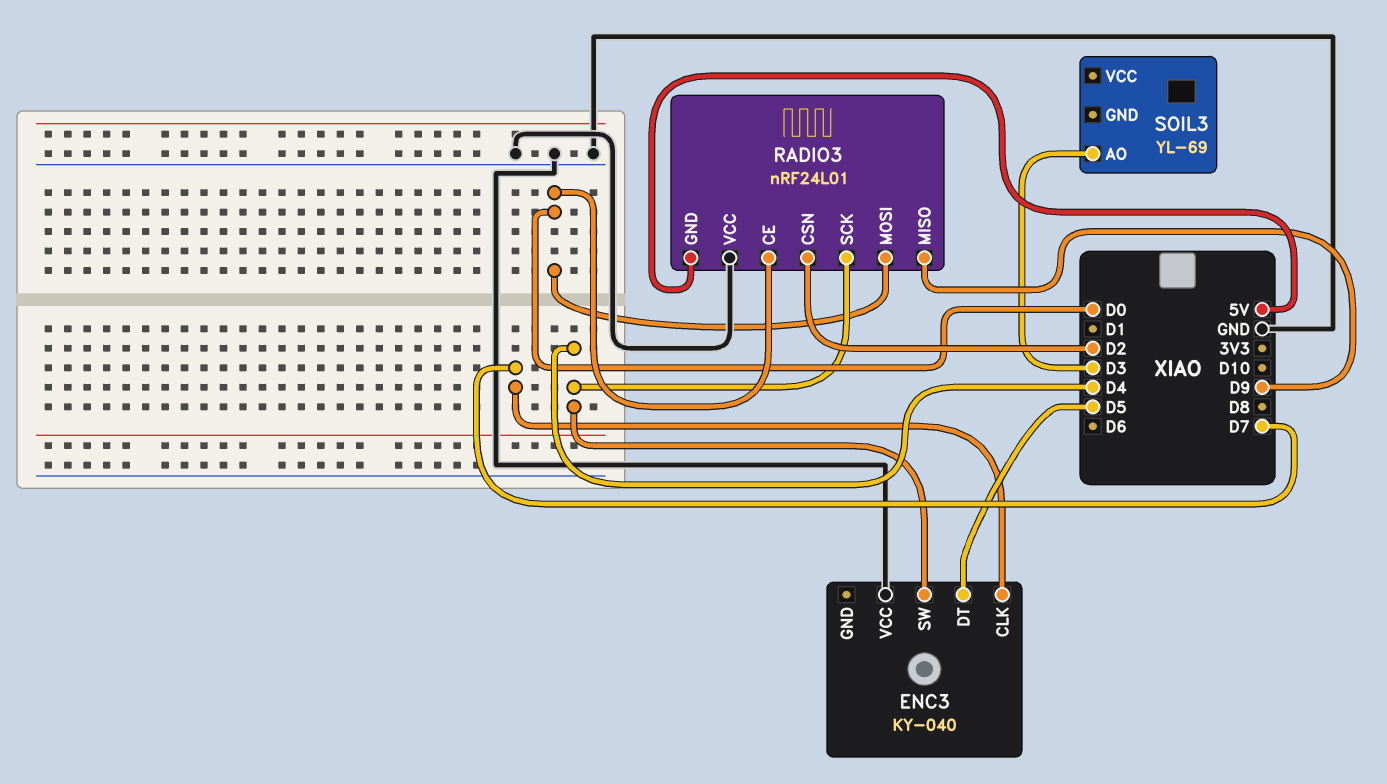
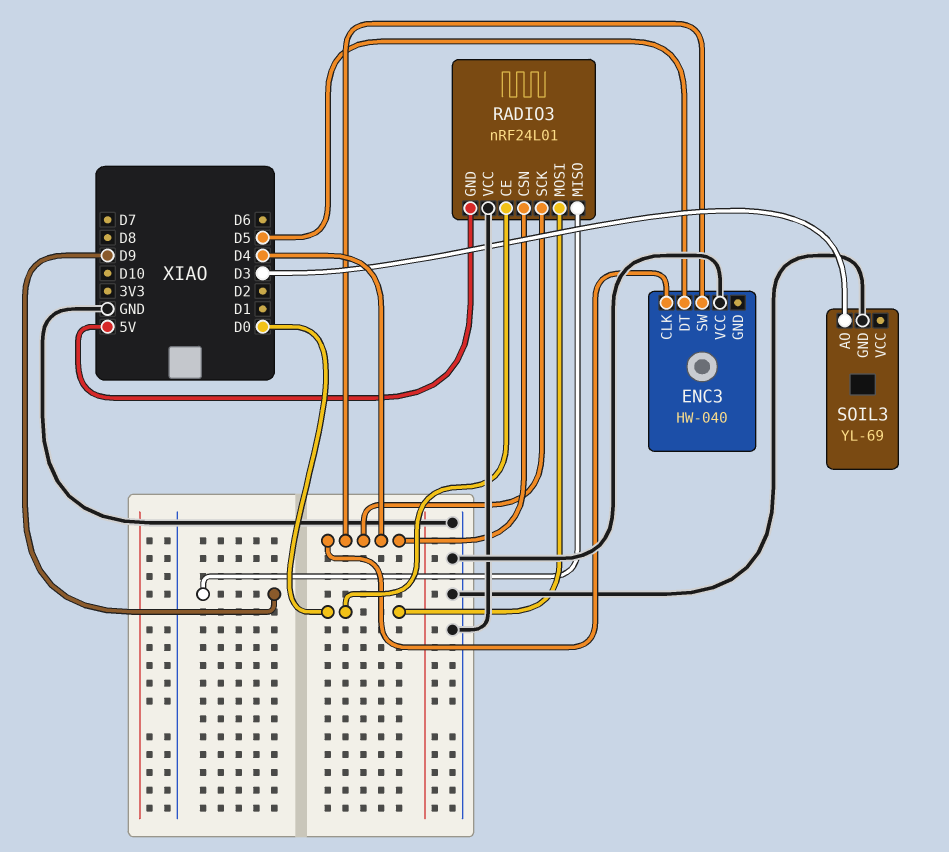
ENC3: KY-040 -> HW-040
ENC3 pin CLK: D7 -> D4
RADIO3 pin CSN: D2 -> D4
SOIL3 pin GND: none -> GND

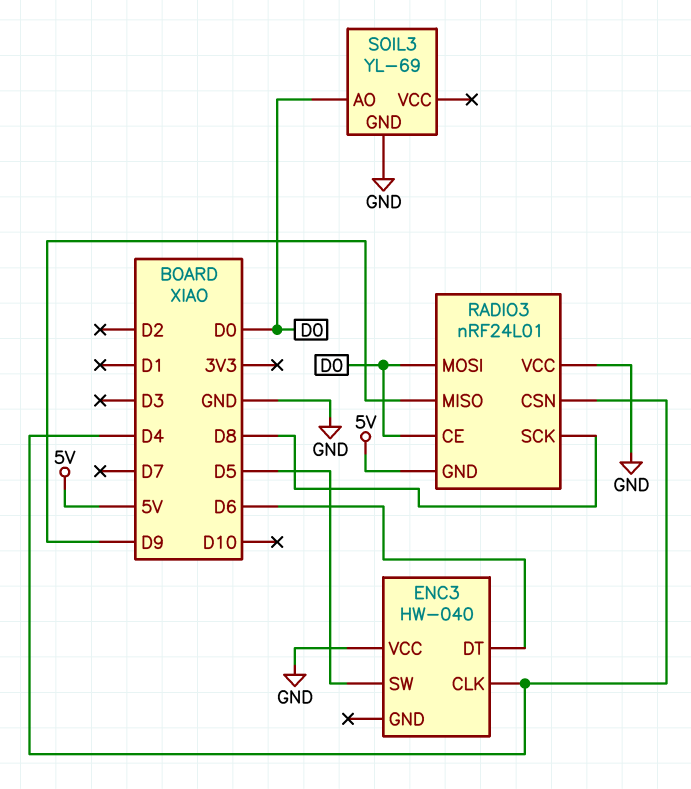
ENC3 pin DT: D5 -> D6
ENC3 pin SW: D4 -> D5
RADIO3 pin SCK: D4 -> D8
SOIL3 pin AO: D3 -> D0

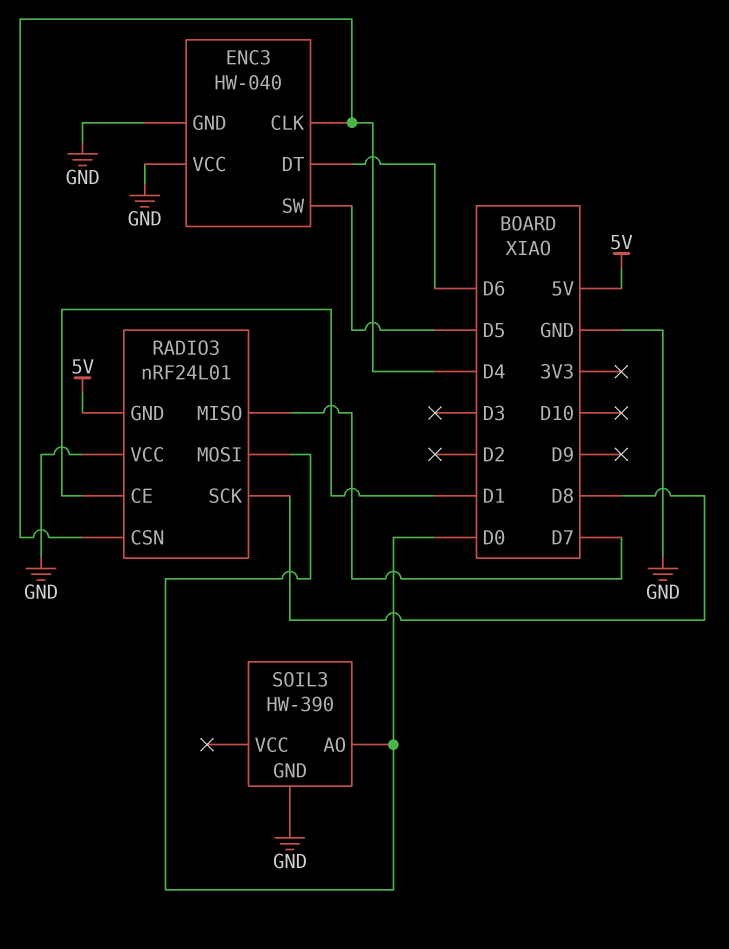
ENC3 pin GND: none -> GND
RADIO3 pin CE: D0 -> D1
RADIO3 pin MISO: D9 -> D7
SOIL3: YL-69 -> HW-390

